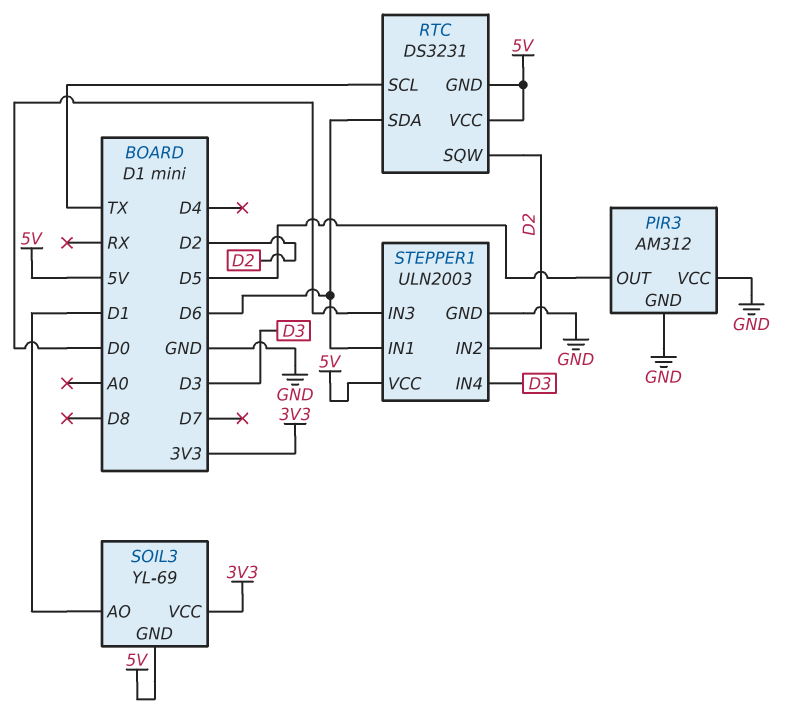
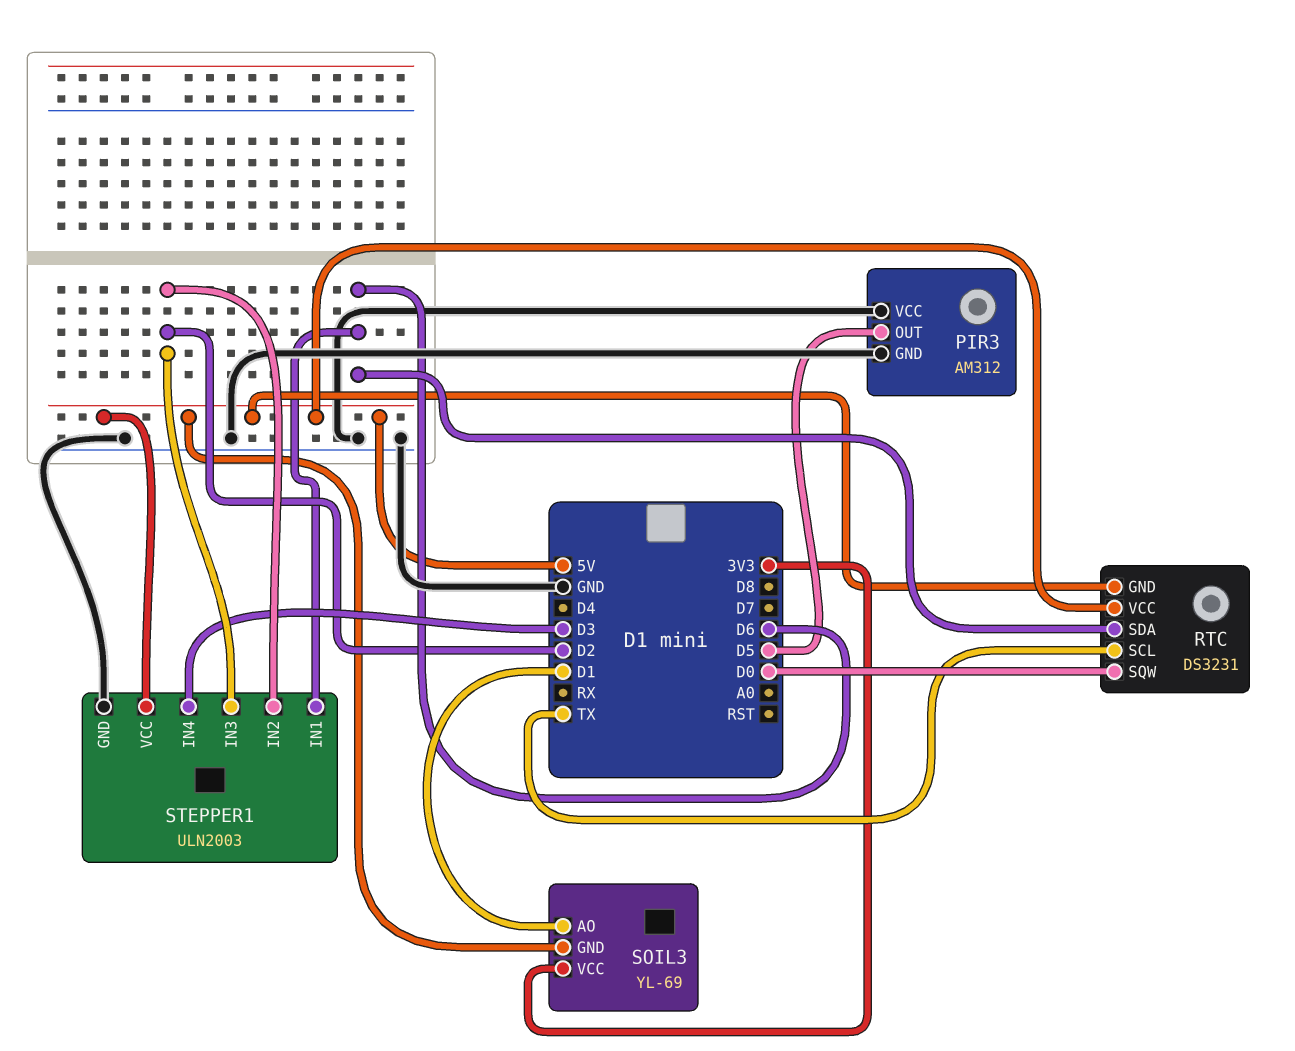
RTC pin SQW: D2 -> D0
STEPPER1 pin IN3: D0 -> D2

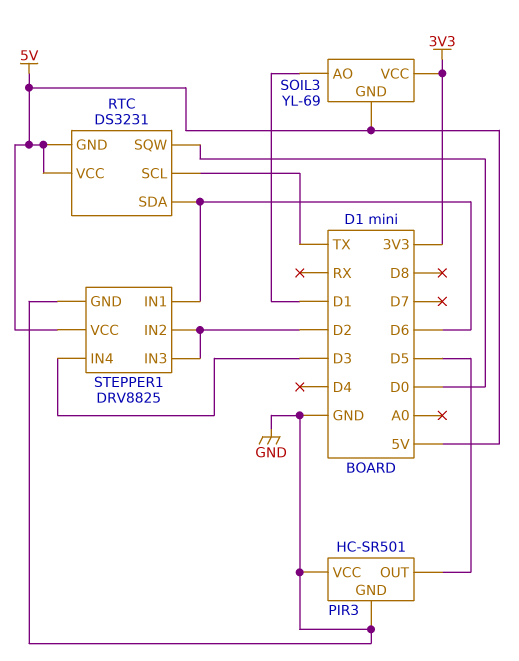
PIR3: AM312 -> HC-SR501
STEPPER1: ULN2003 -> DRV8825

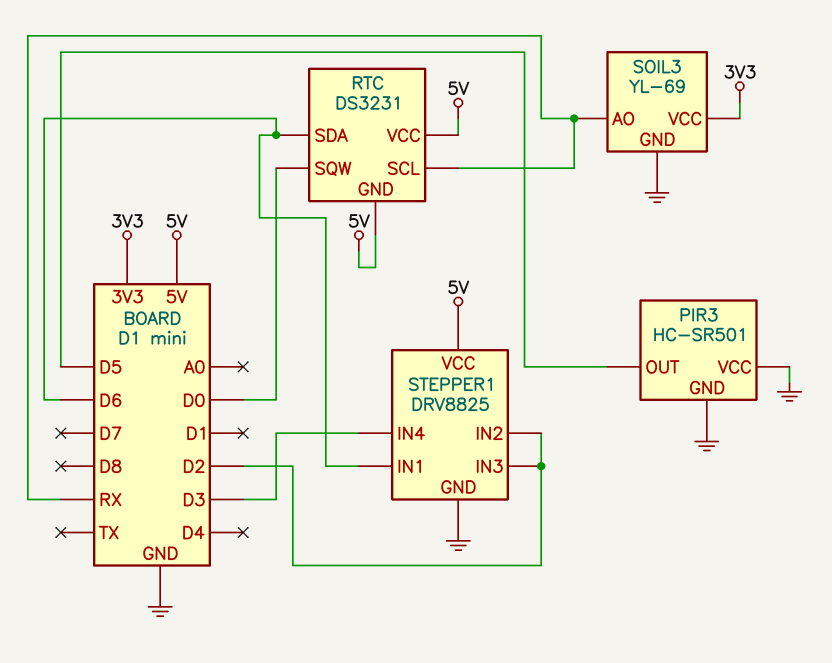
RTC pin SCL: TX -> RX
SOIL3 pin AO: D1 -> RX
SOIL3 pin GND: 5V -> GND

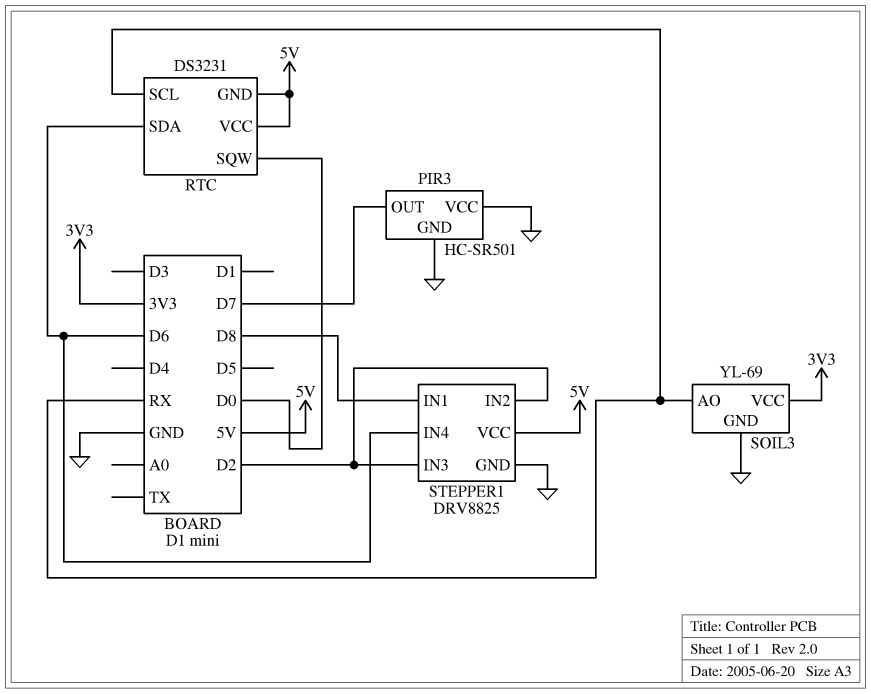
PIR3 pin OUT: D5 -> D7
STEPPER1 pin IN1: D6 -> D8
STEPPER1 pin IN4: D3 -> D6

